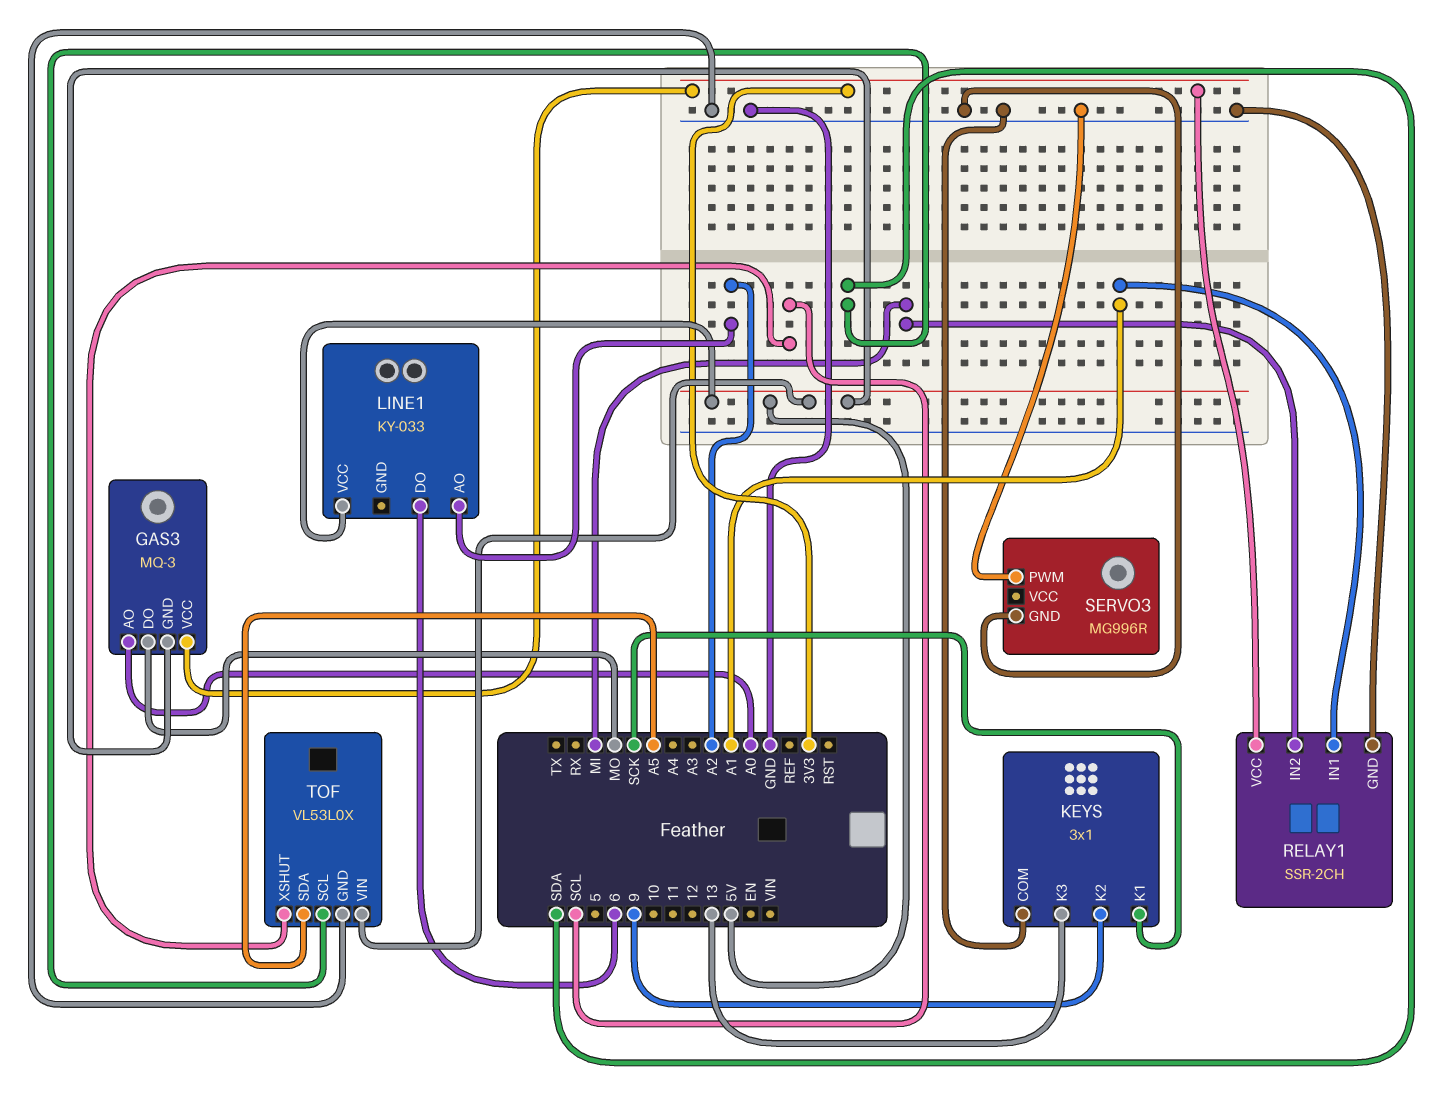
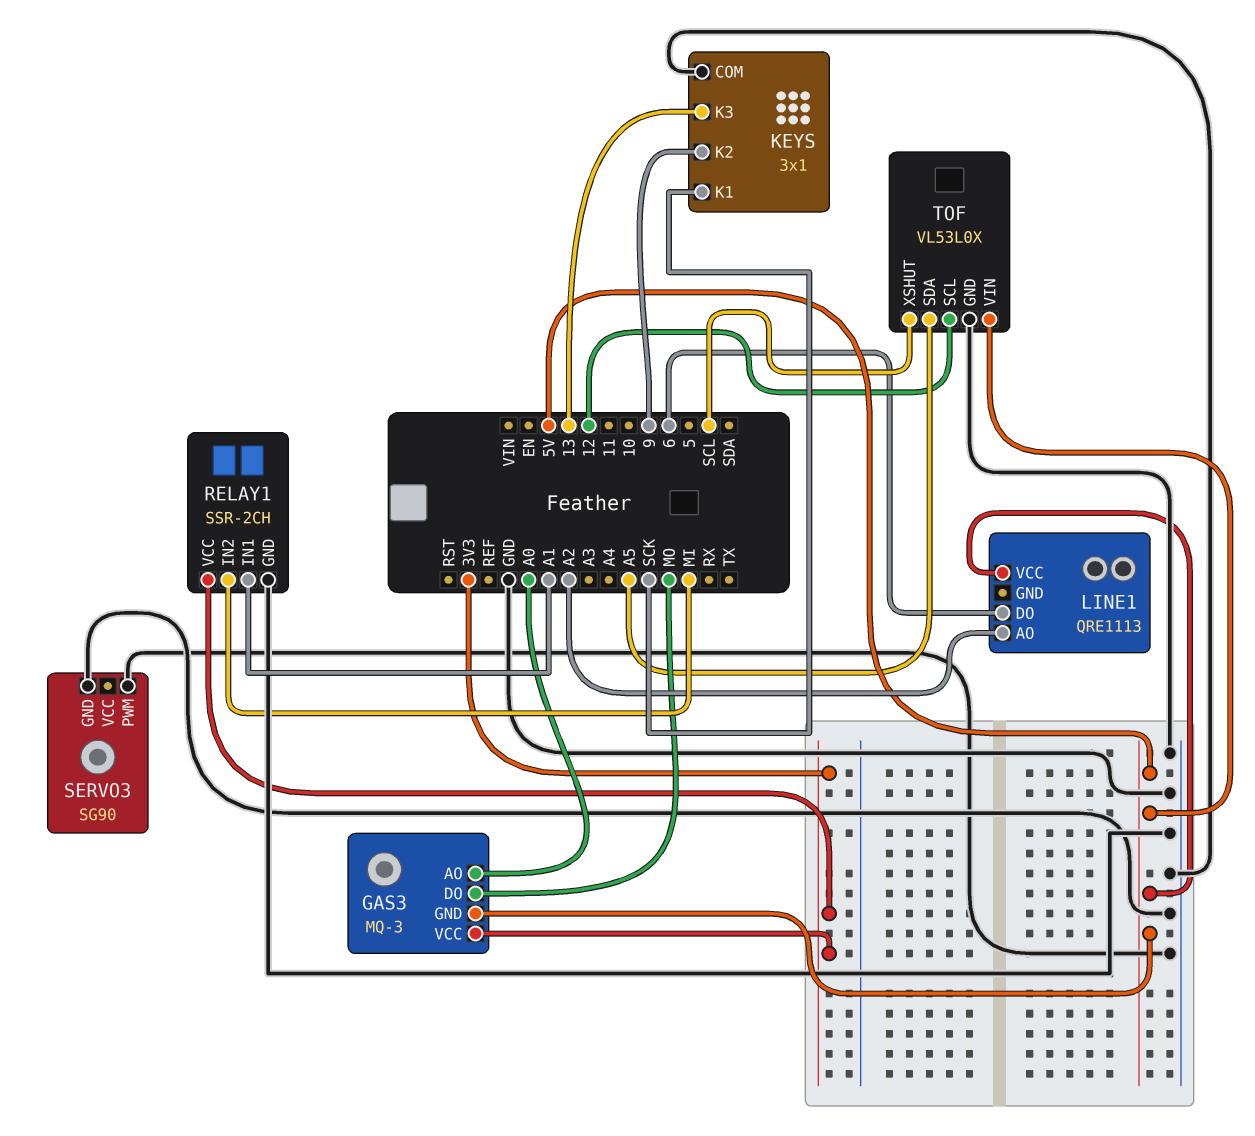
LINE1: KY-033 -> QRE1113
SERVO3: MG996R -> SG90
TOF pin SCL: SDA -> 12

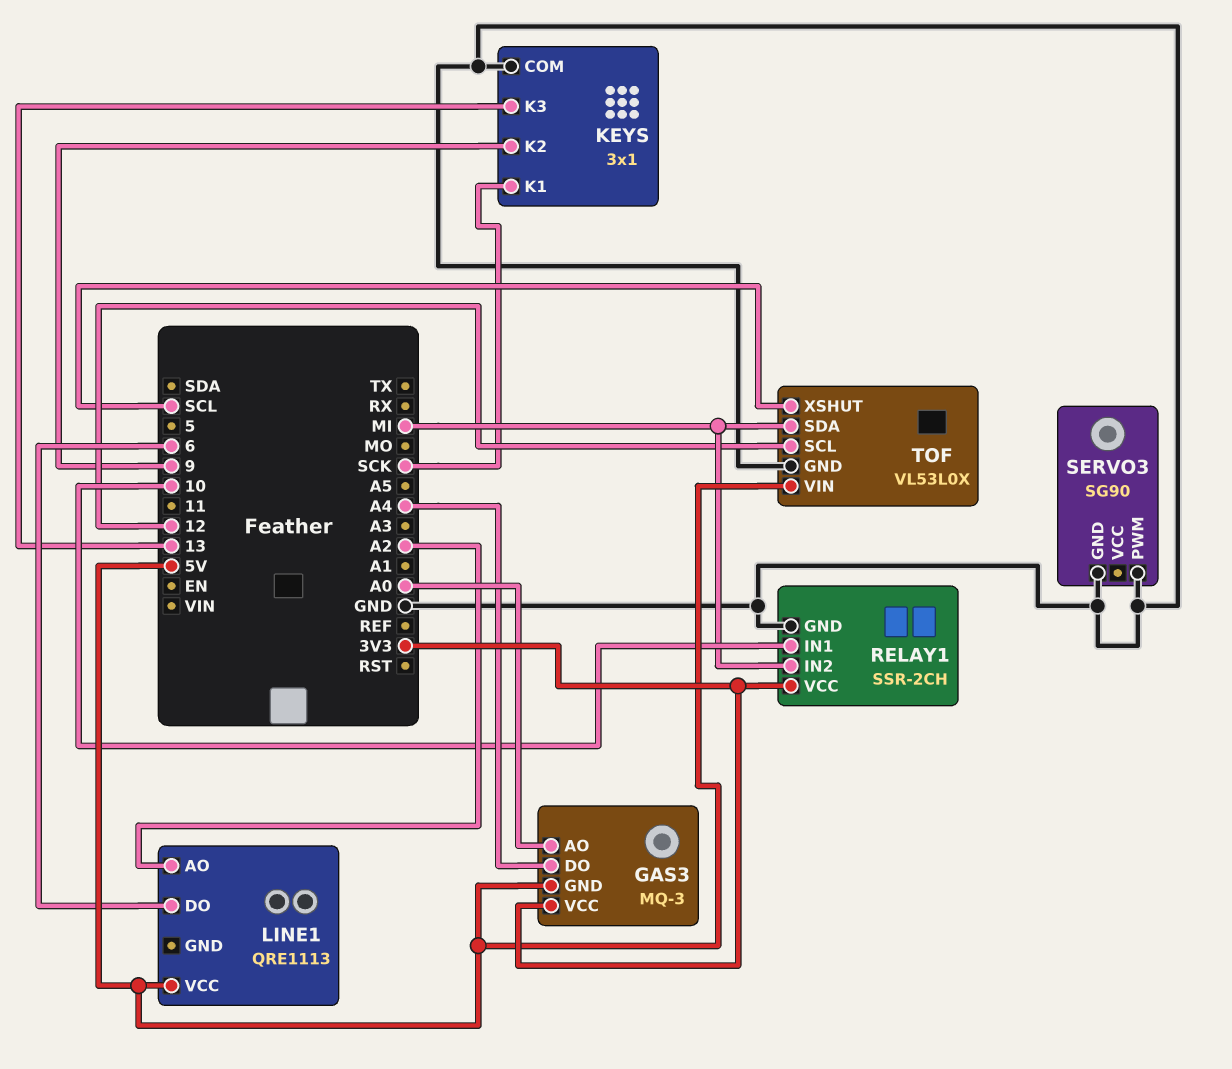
GAS3 pin DO: MO -> A4
RELAY1 pin IN1: A1 -> 10
TOF pin SDA: A5 -> MI

